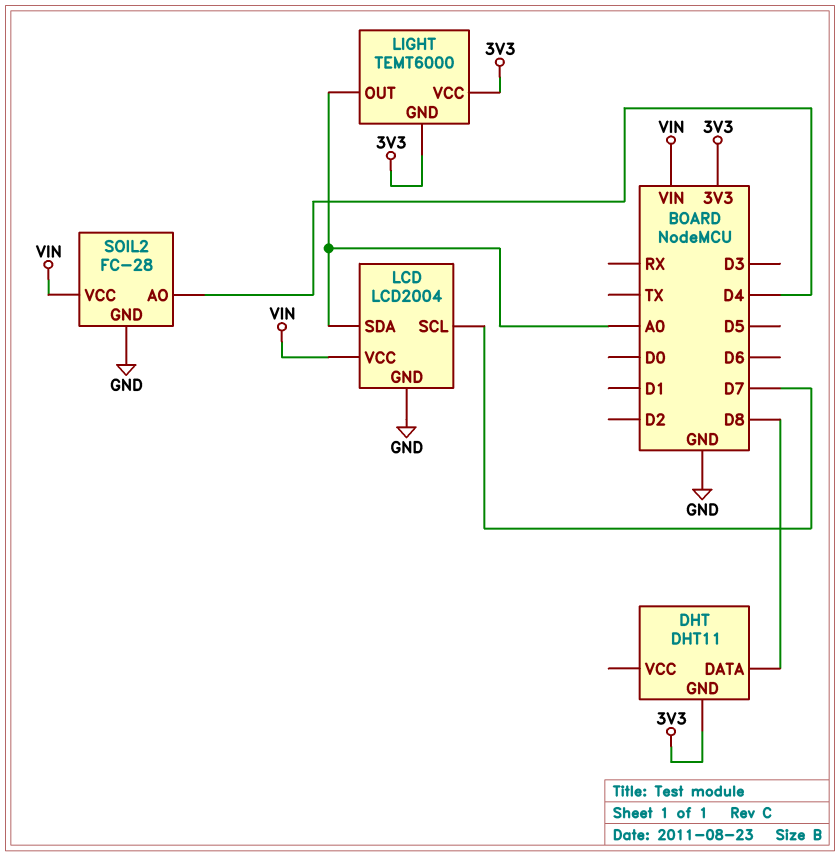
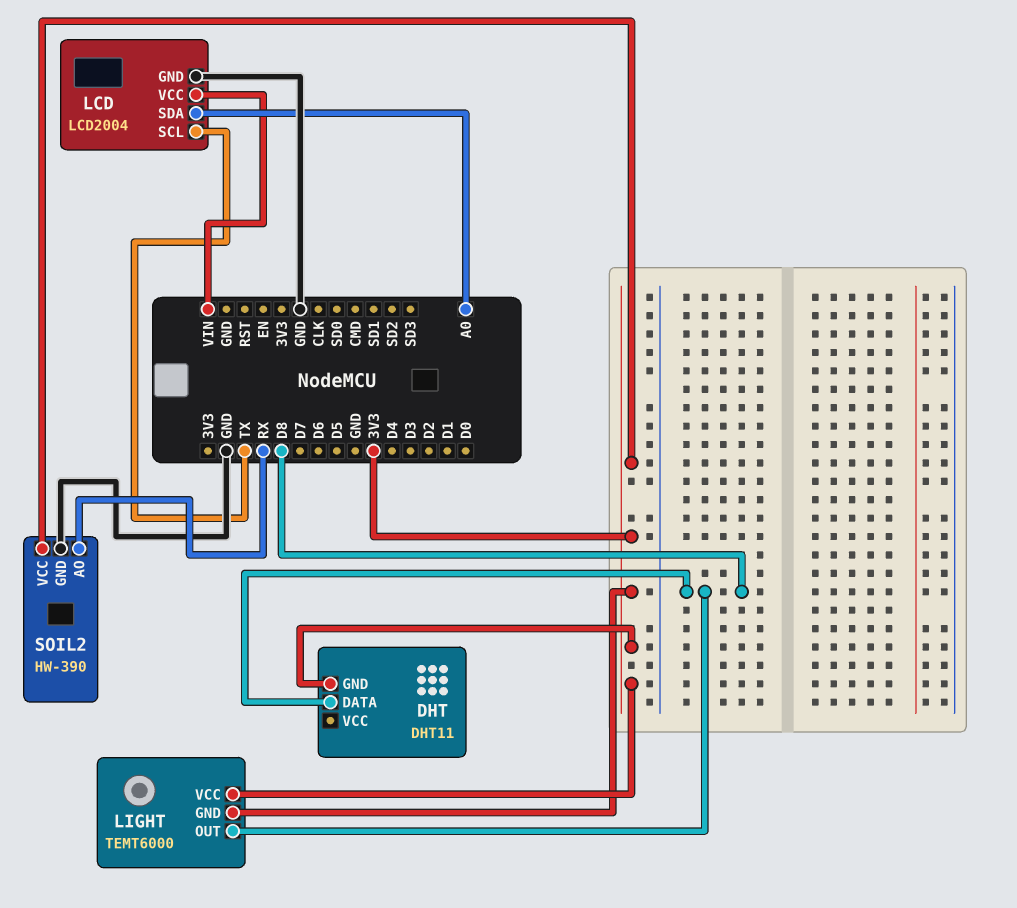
LCD pin SCL: D7 -> TX
LIGHT pin OUT: A0 -> D8
SOIL2: FC-28 -> HW-390
SOIL2 pin AO: D4 -> RX
SOIL2 pin VCC: VIN -> 3V3

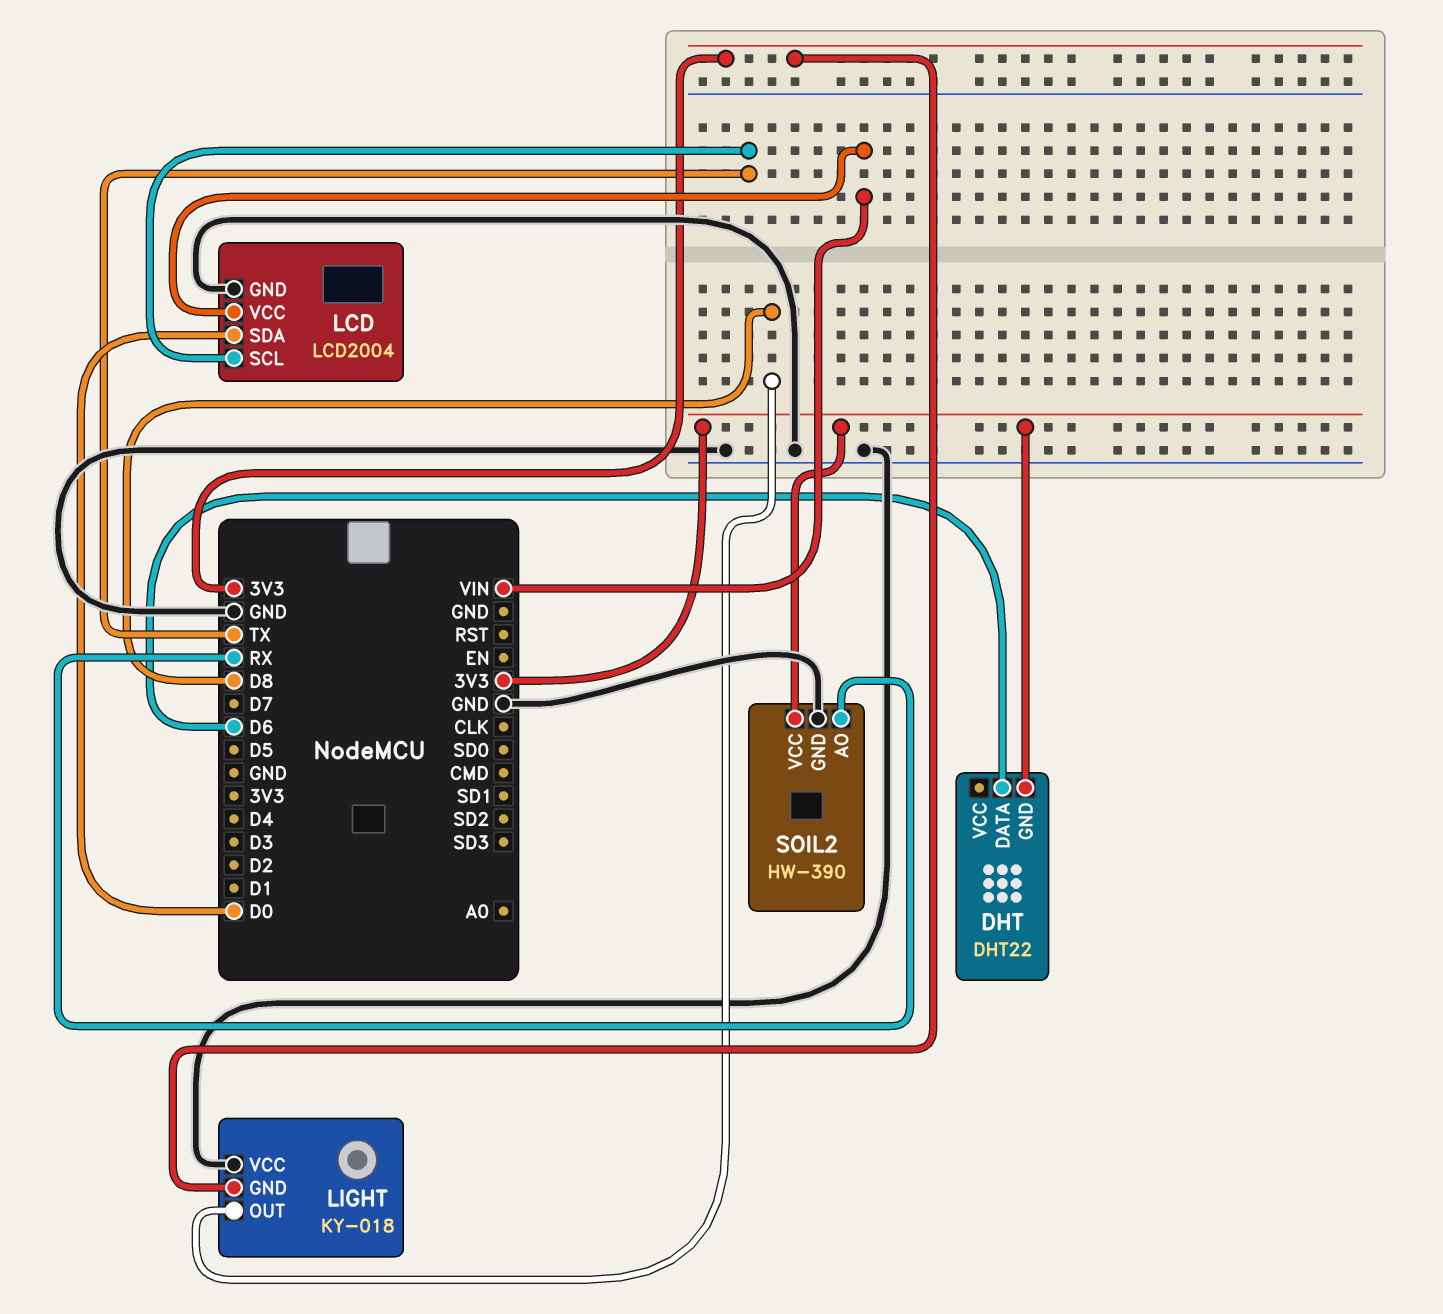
DHT: DHT11 -> DHT22
DHT pin DATA: D8 -> D6
LCD pin SDA: A0 -> D0
LIGHT: TEMT6000 -> KY-018
LIGHT pin VCC: 3V3 -> GND

